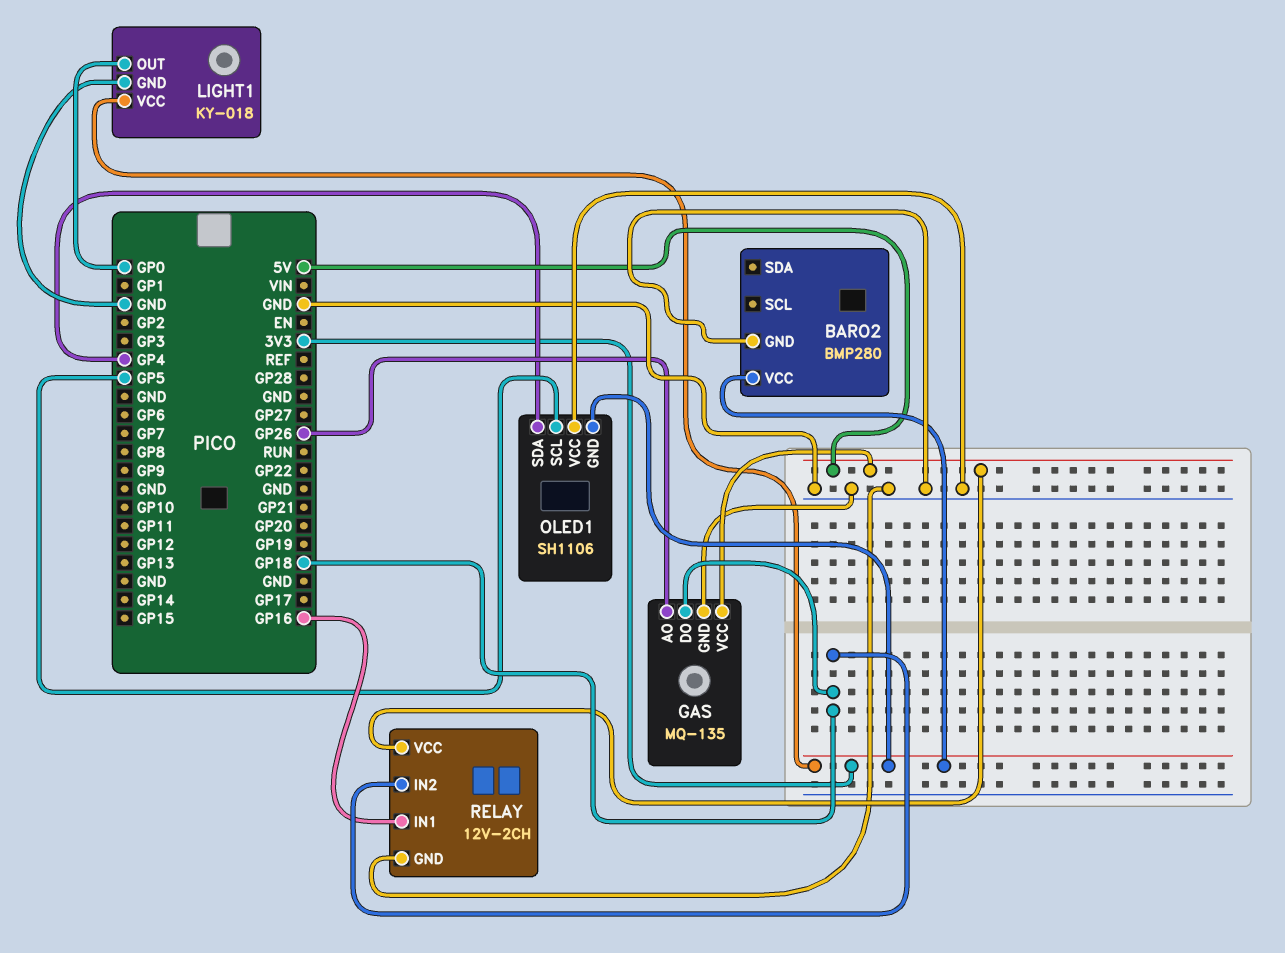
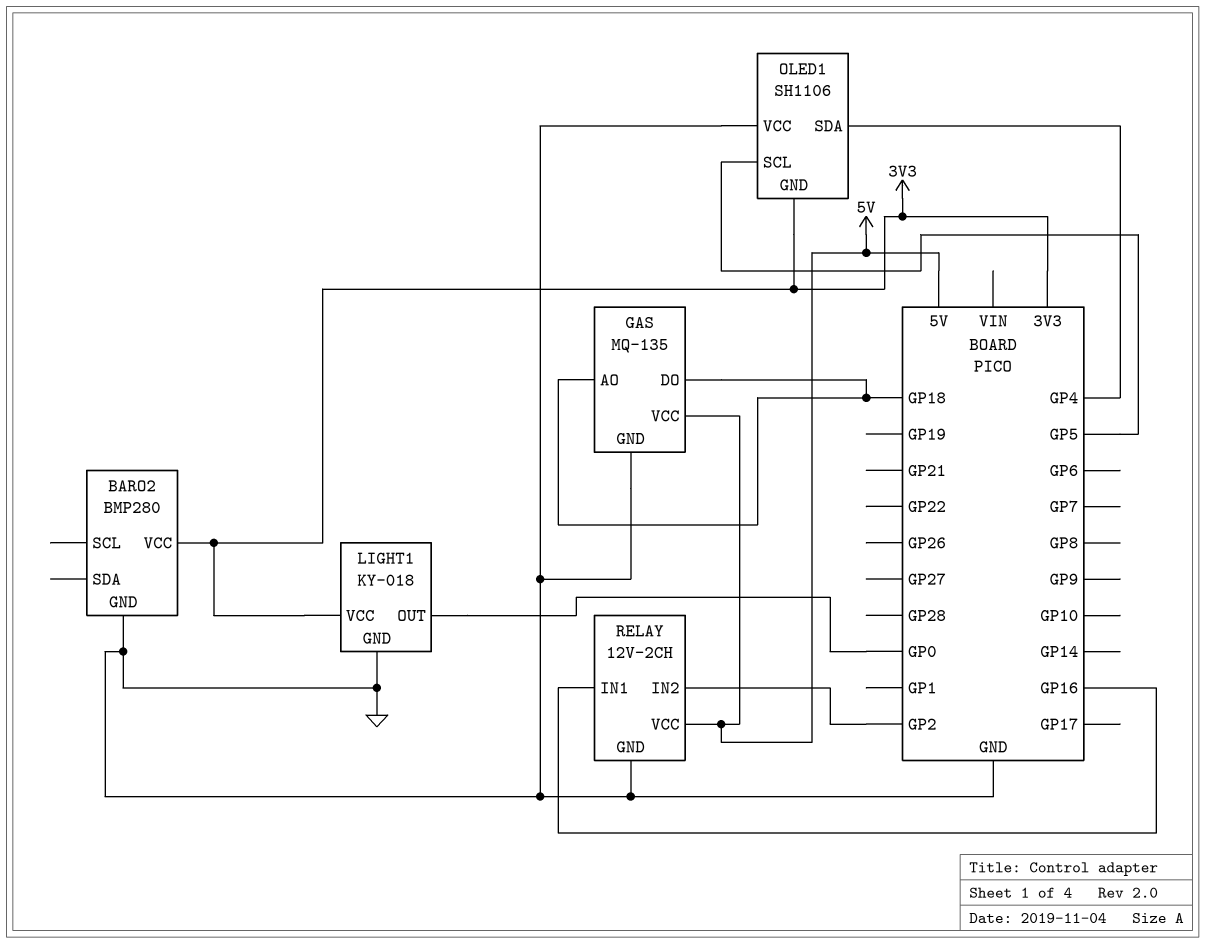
GAS pin AO: GP26 -> GP18
RELAY pin IN2: GP18 -> GP2

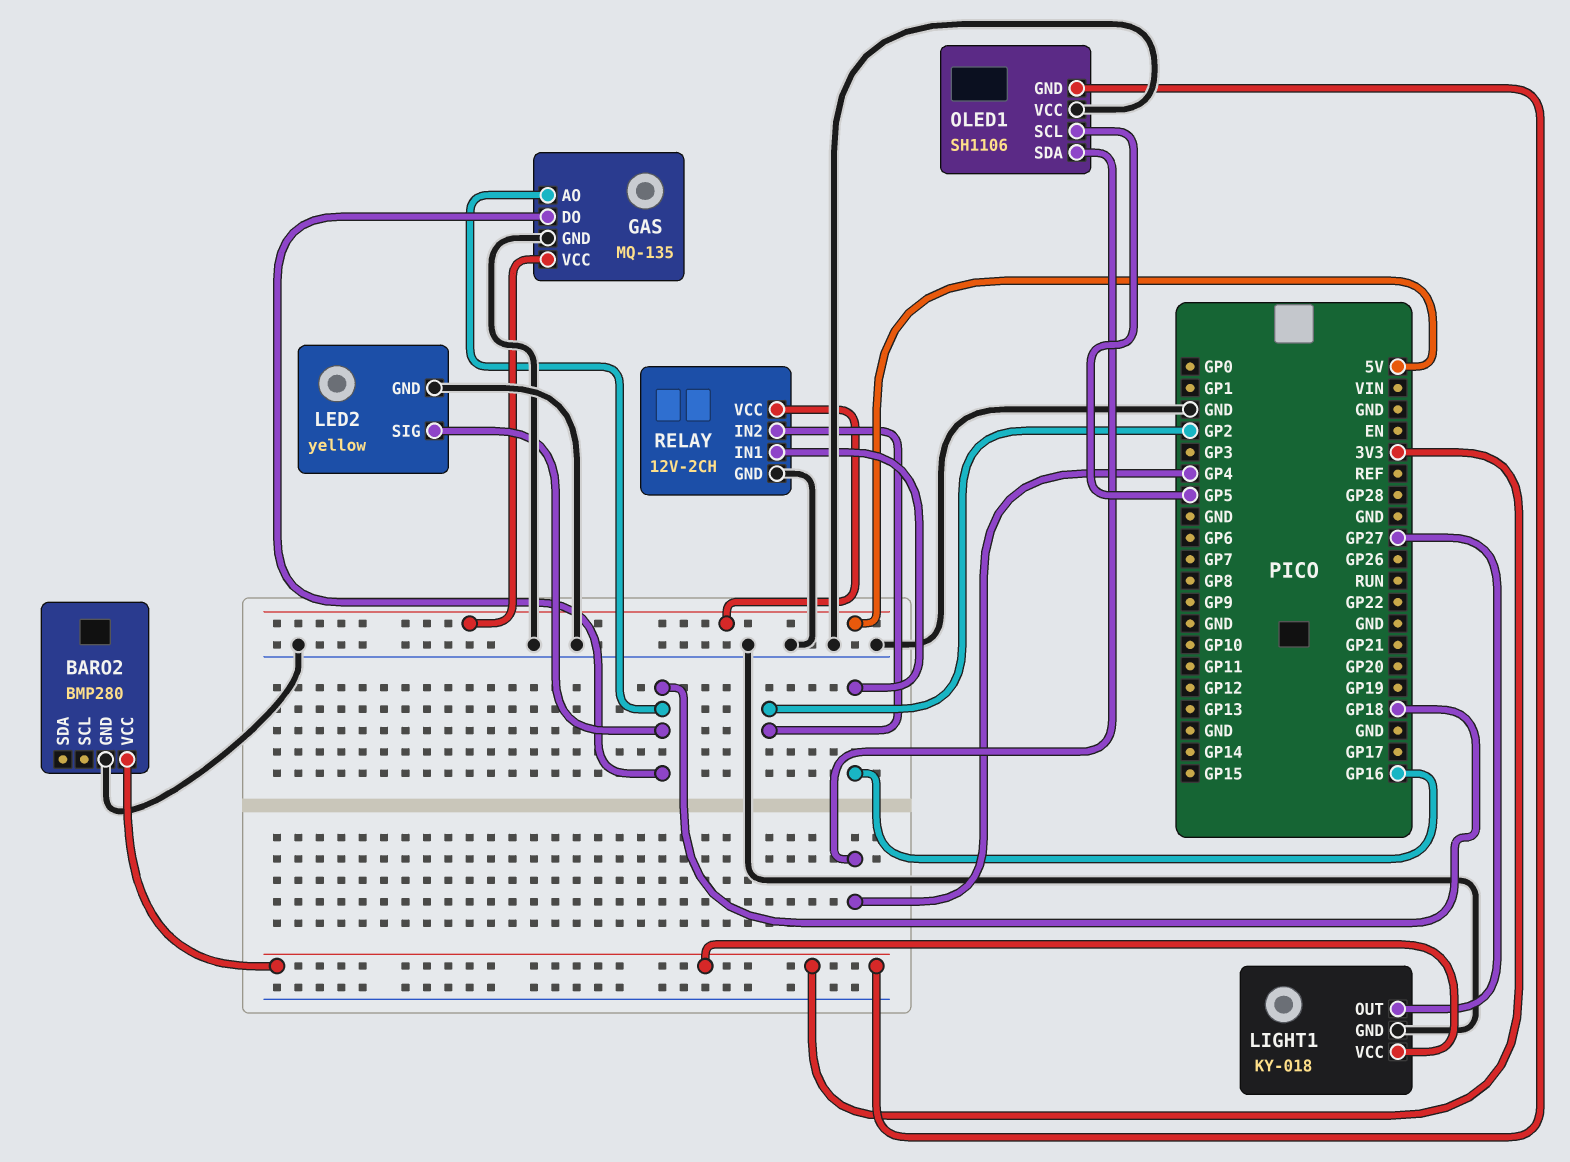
LED2: none -> yellow
LED2 pin GND: none -> GND
LED2 pin SIG: none -> GP18
LIGHT1 pin OUT: GP0 -> GP27

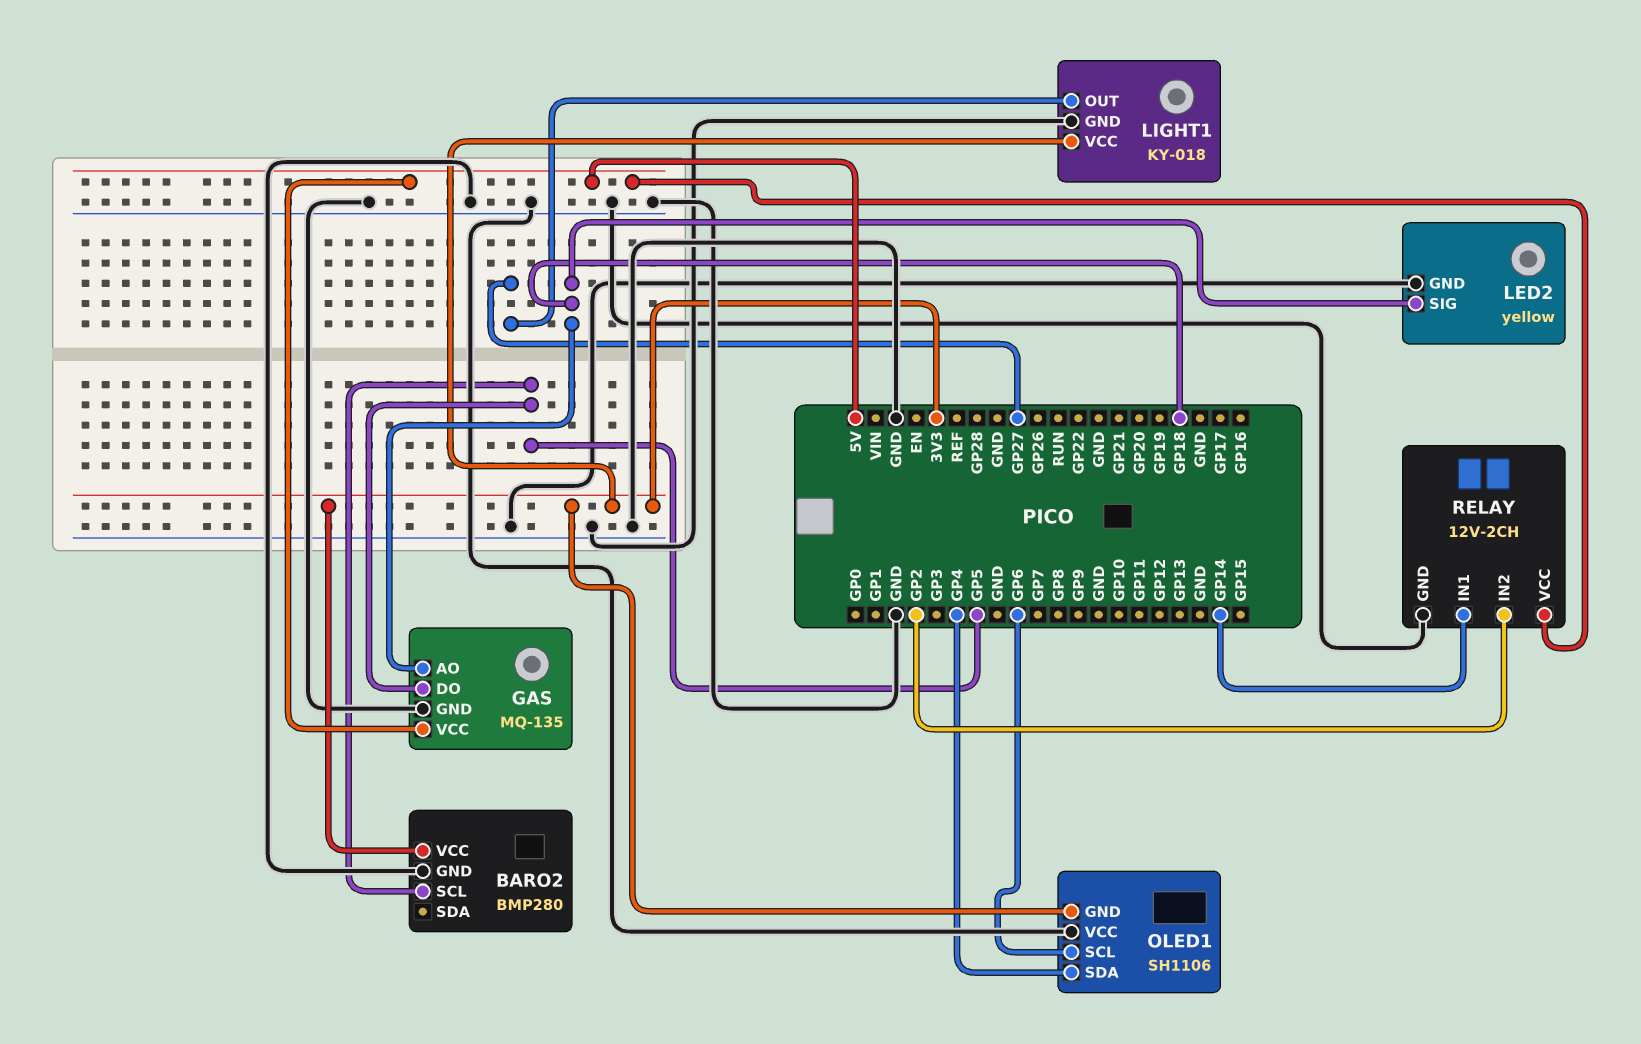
BARO2 pin SCL: none -> GP5
GAS pin DO: GP18 -> GP5
OLED1 pin SCL: GP5 -> GP6
RELAY pin IN1: GP16 -> GP14

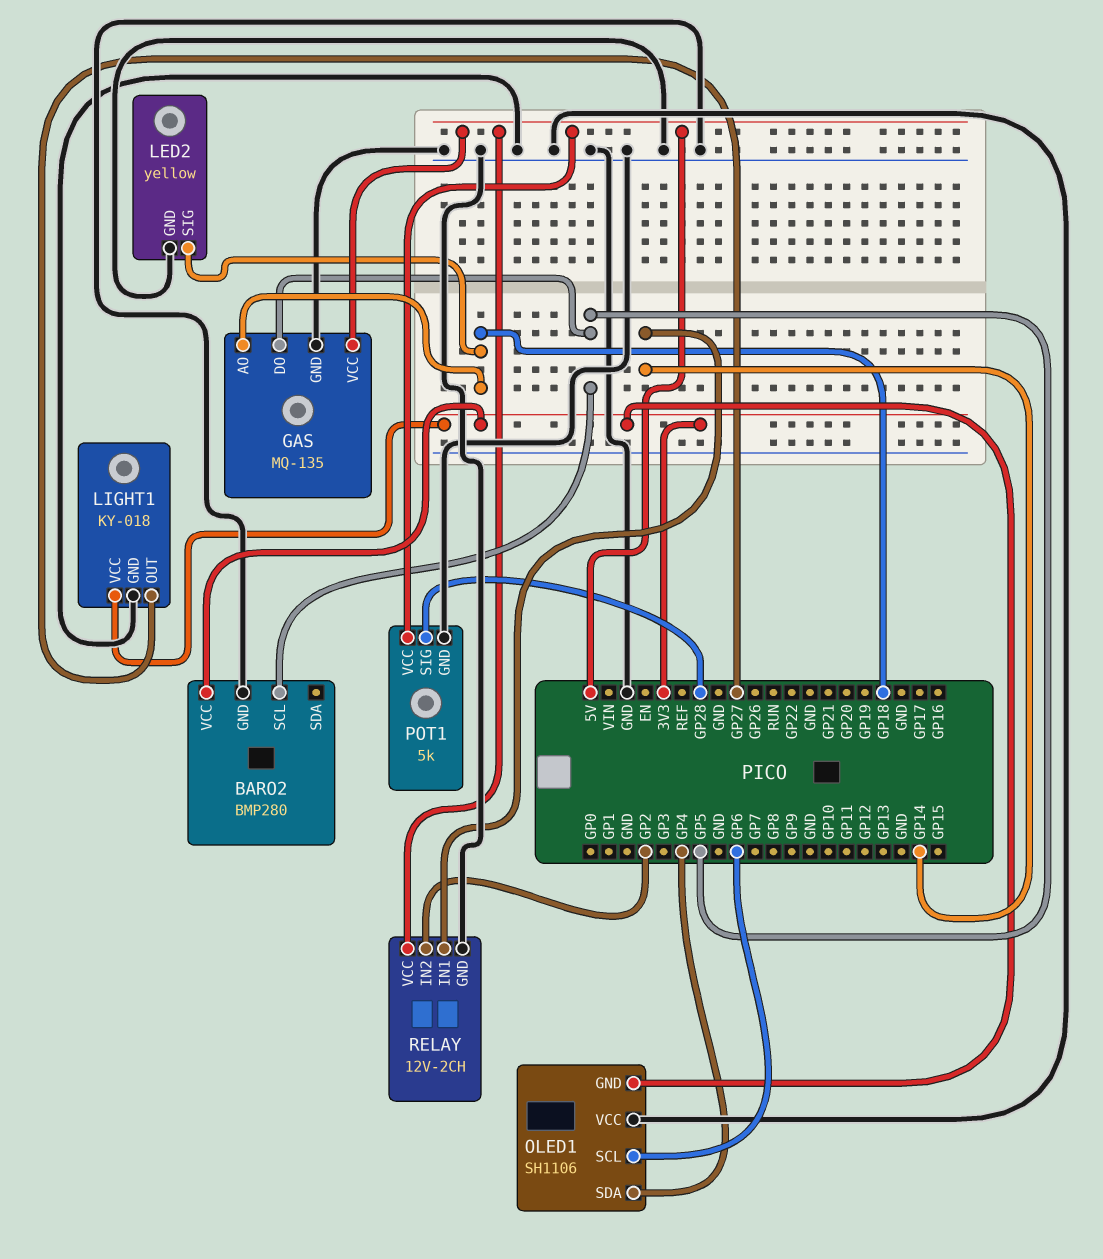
POT1: none -> 5k
POT1 pin GND: none -> GND
POT1 pin SIG: none -> GP28
POT1 pin VCC: none -> 5V

